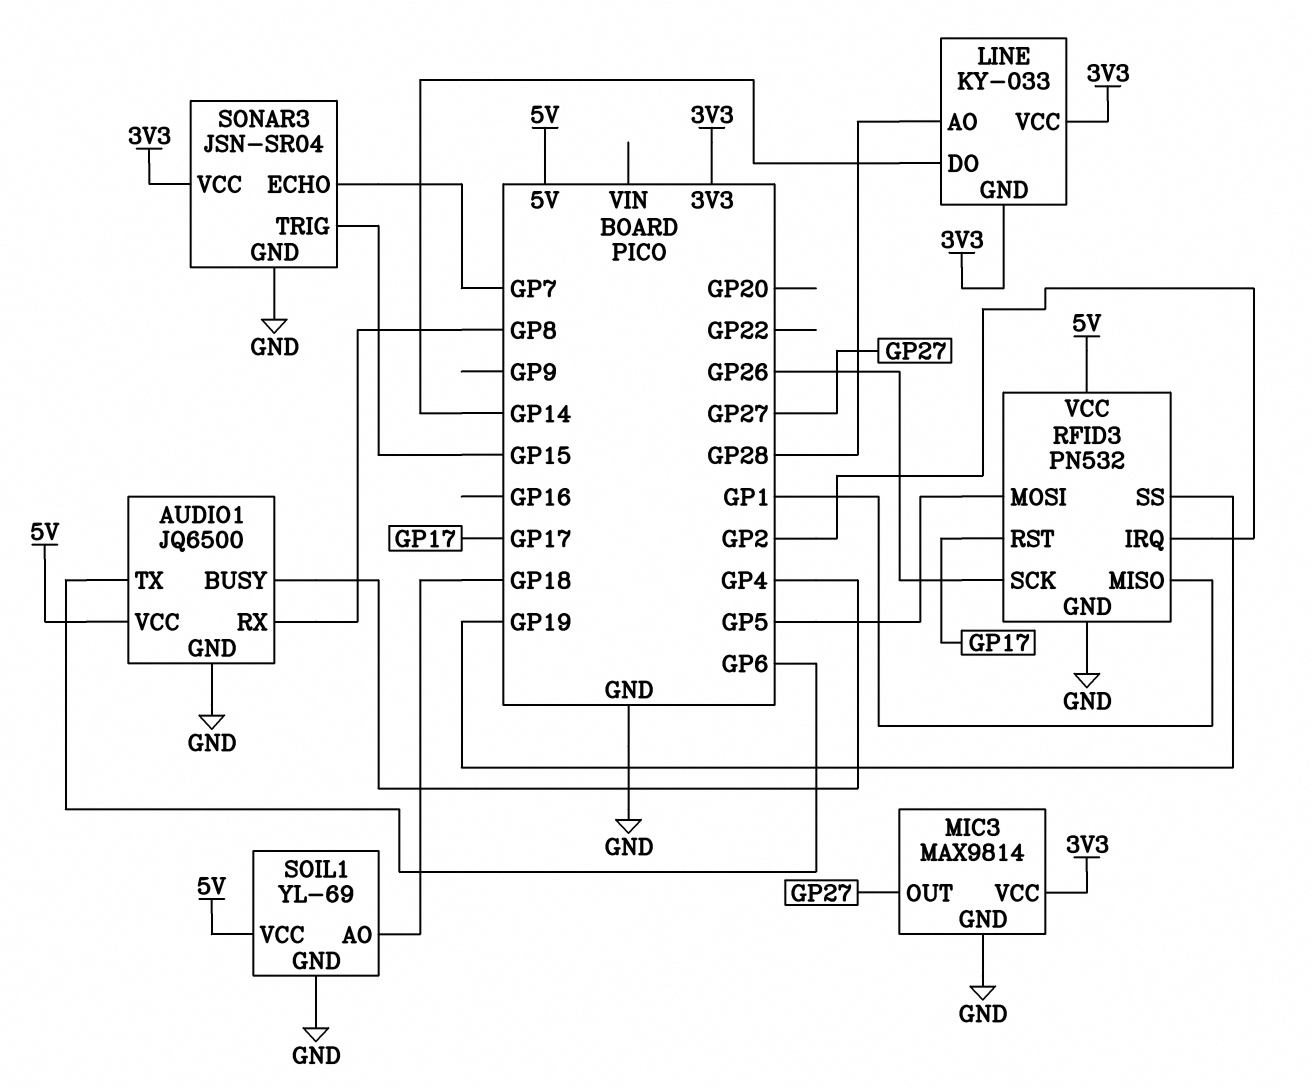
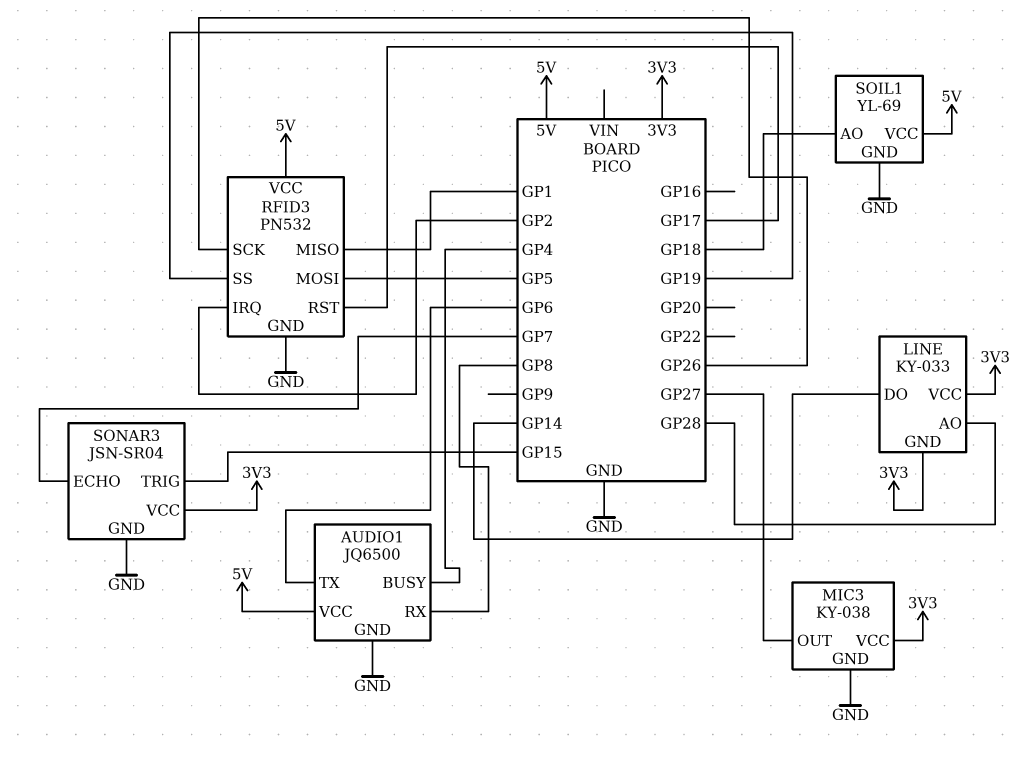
MIC3: MAX9814 -> KY-038

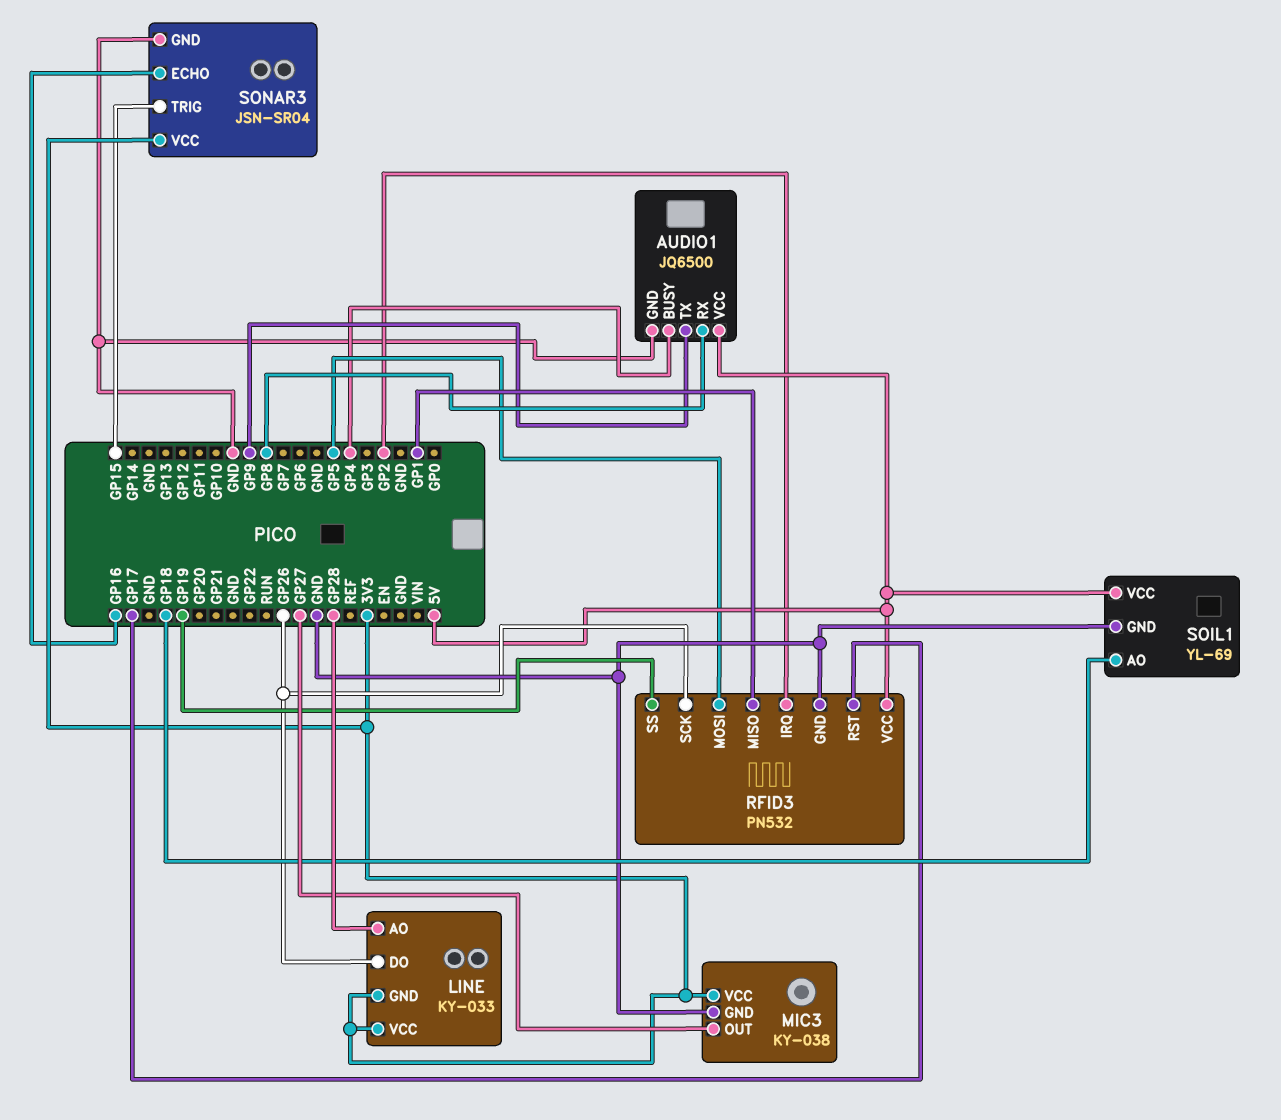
AUDIO1 pin TX: GP6 -> GP9
LINE pin DO: GP14 -> GP26
SONAR3 pin ECHO: GP7 -> GP16

